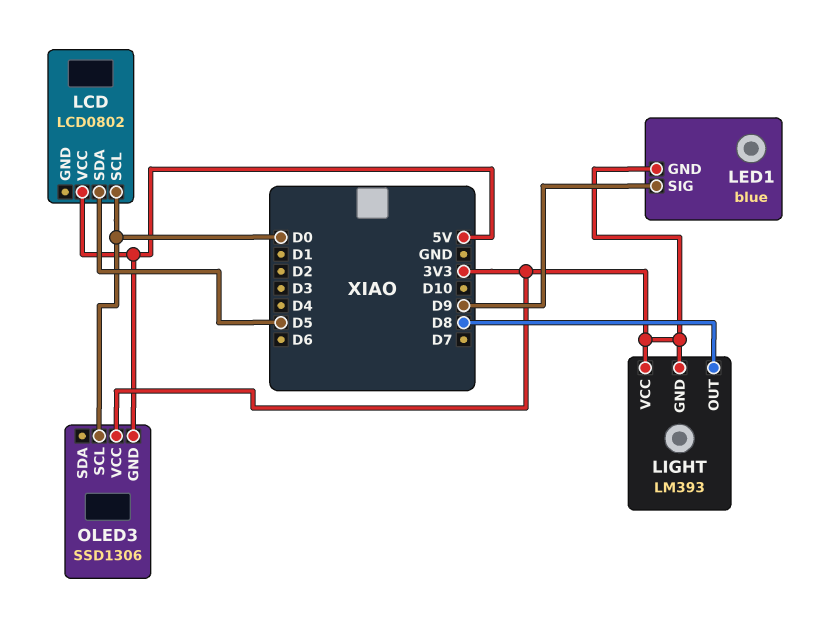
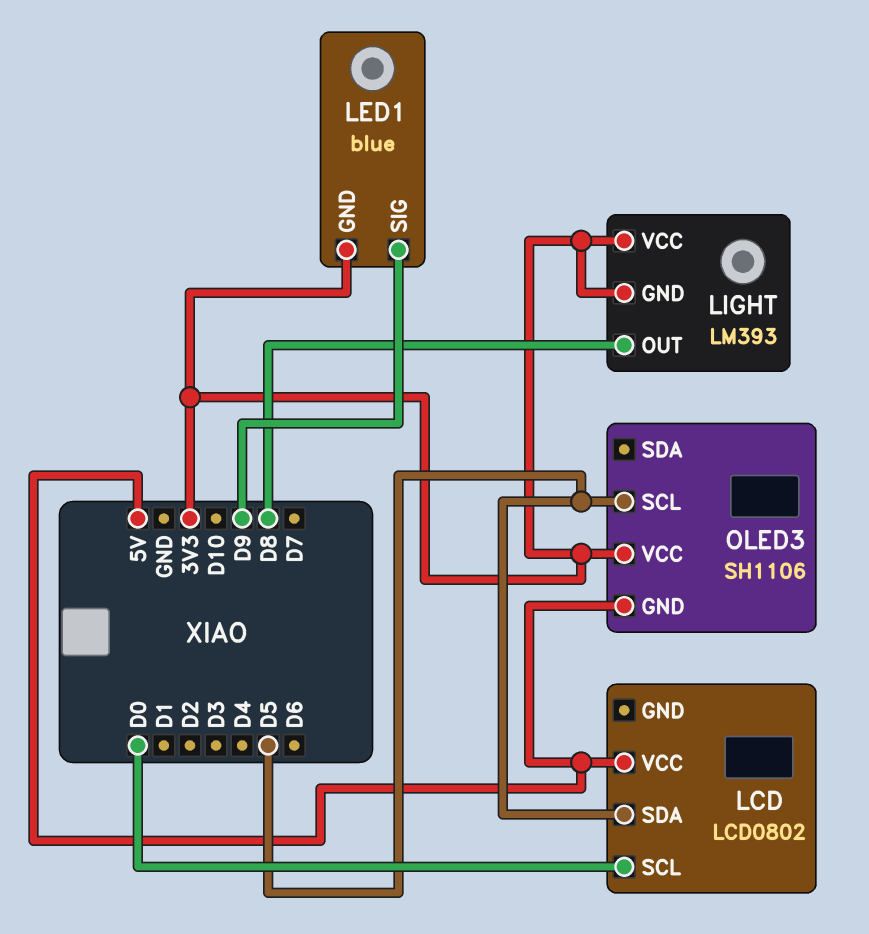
OLED3: SSD1306 -> SH1106
OLED3 pin SCL: D0 -> D5

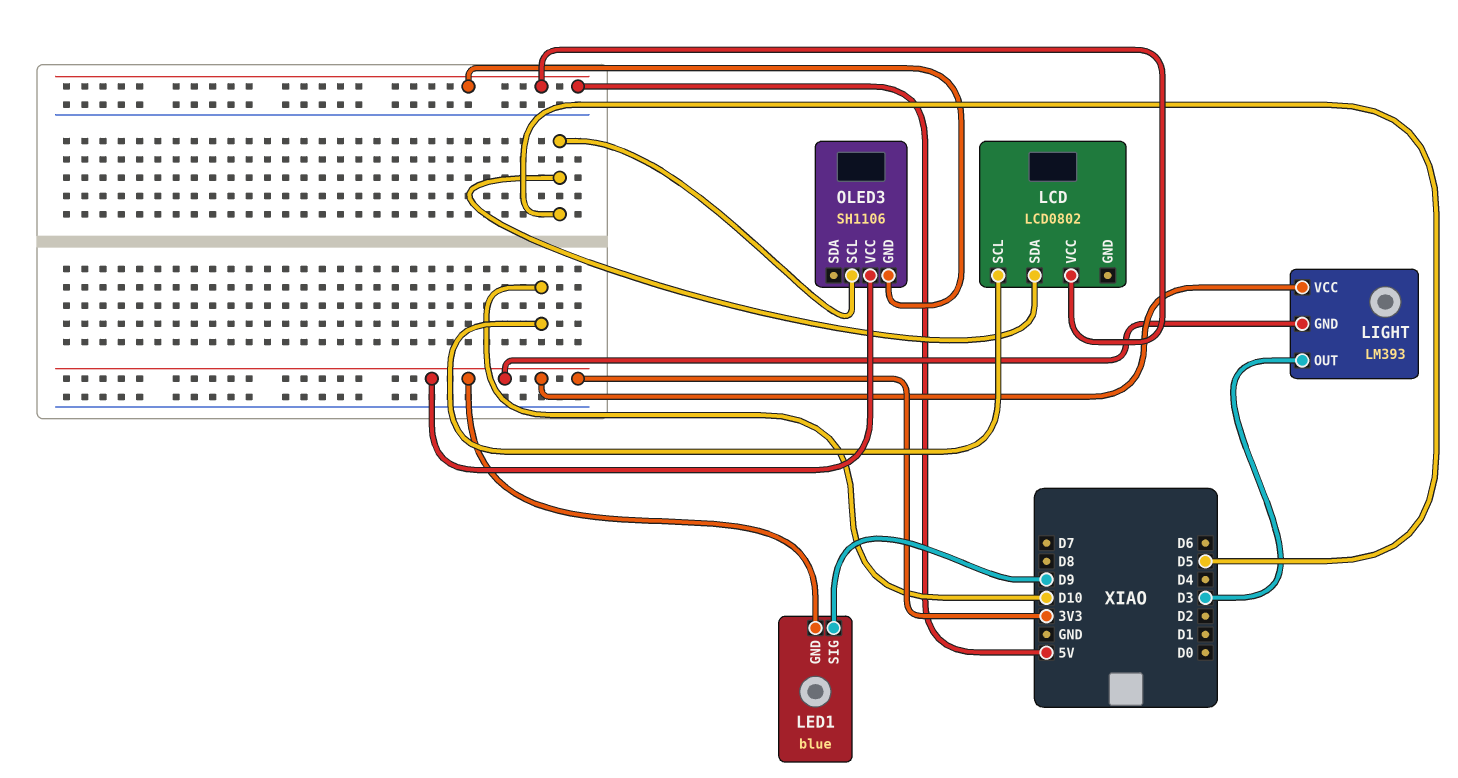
LCD pin SCL: D0 -> D10
LIGHT pin OUT: D8 -> D3

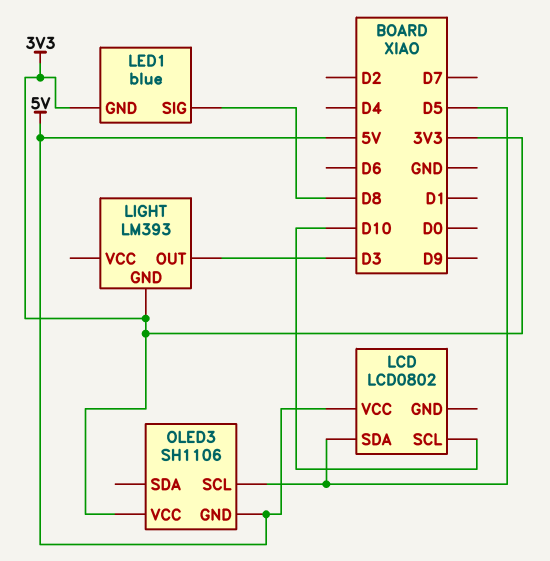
LED1 pin SIG: D9 -> D8
LIGHT pin VCC: 3V3 -> none

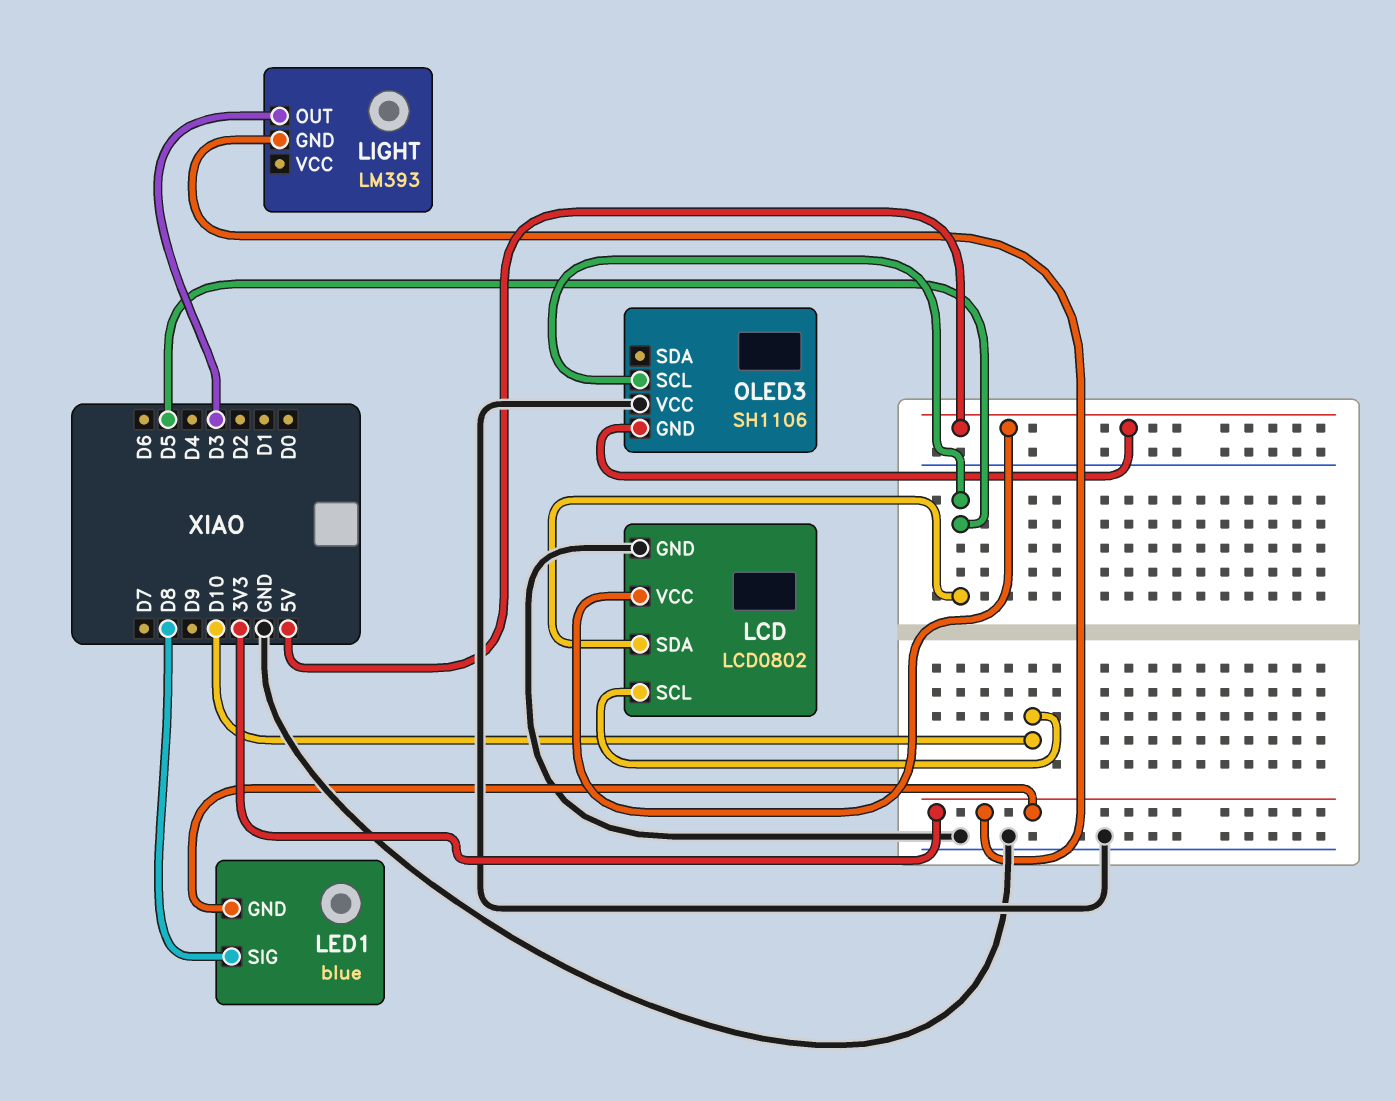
LCD pin GND: none -> GND
OLED3 pin VCC: 3V3 -> GND

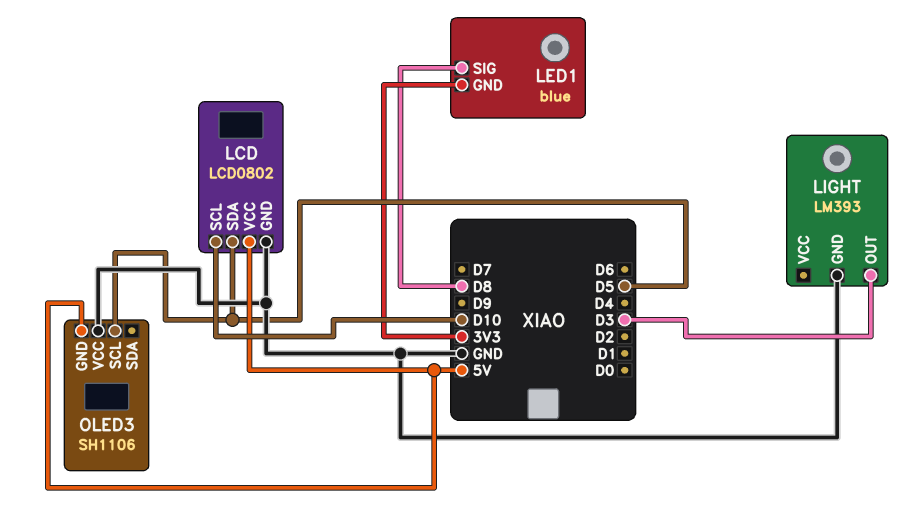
LIGHT pin GND: 3V3 -> GND

